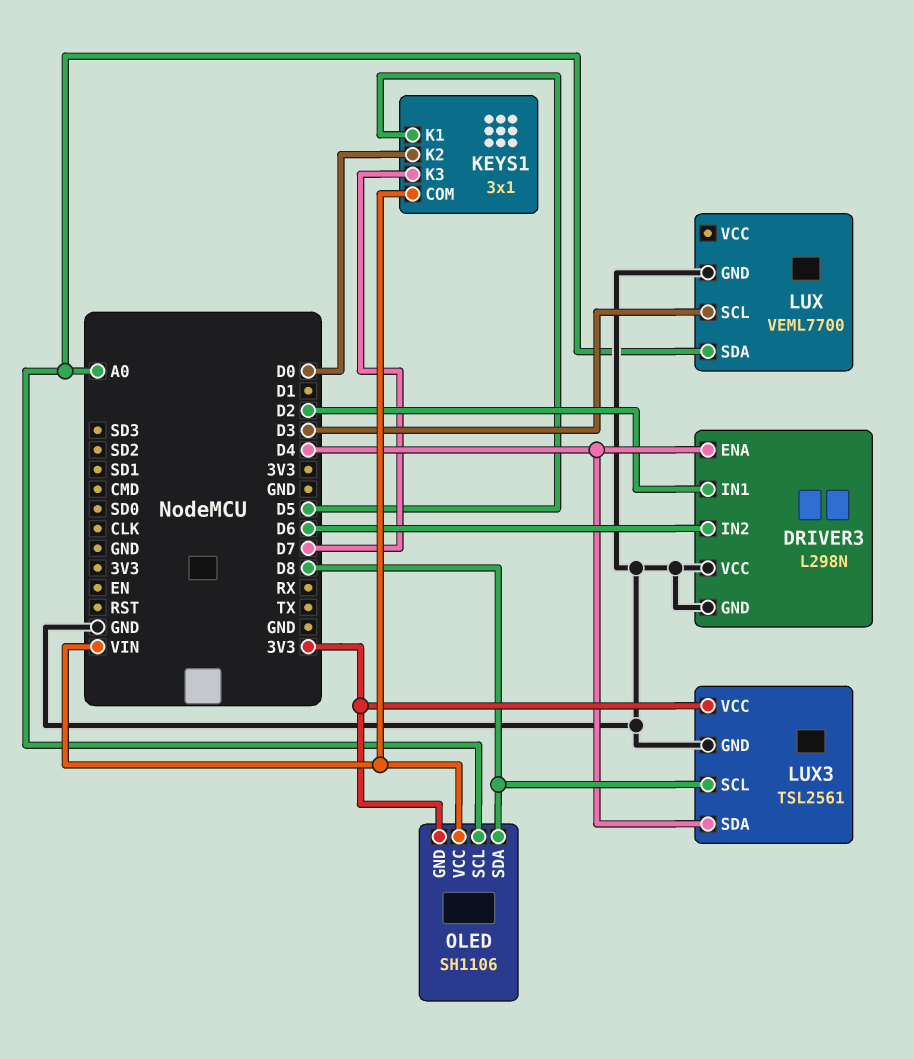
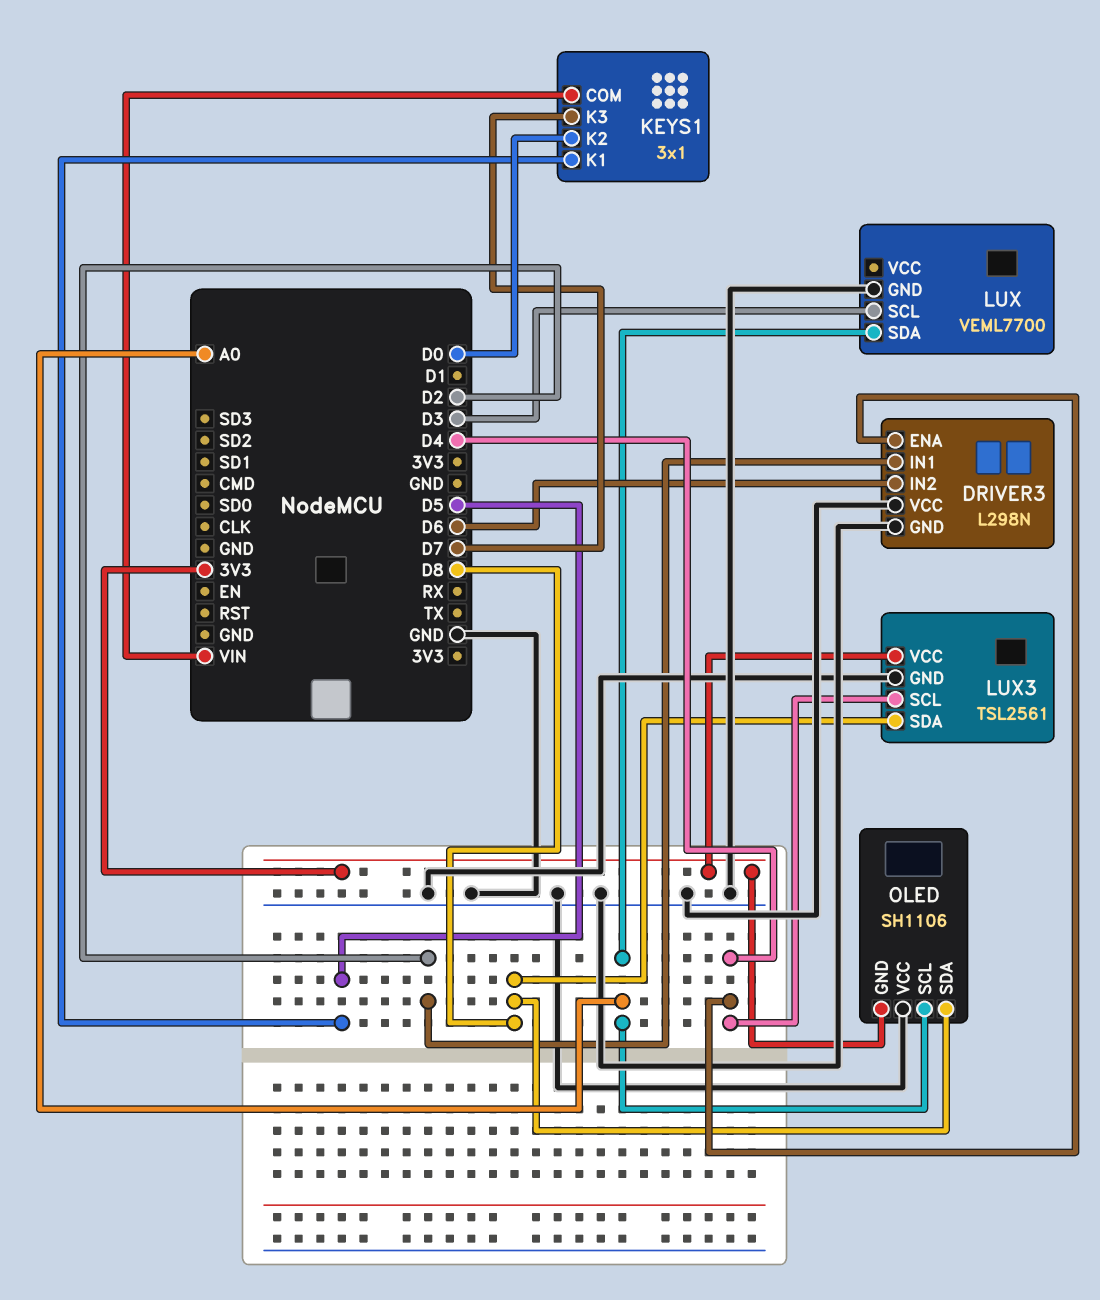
LUX3 pin SCL: D8 -> D4
LUX3 pin SDA: D4 -> D8
OLED pin VCC: VIN -> GND

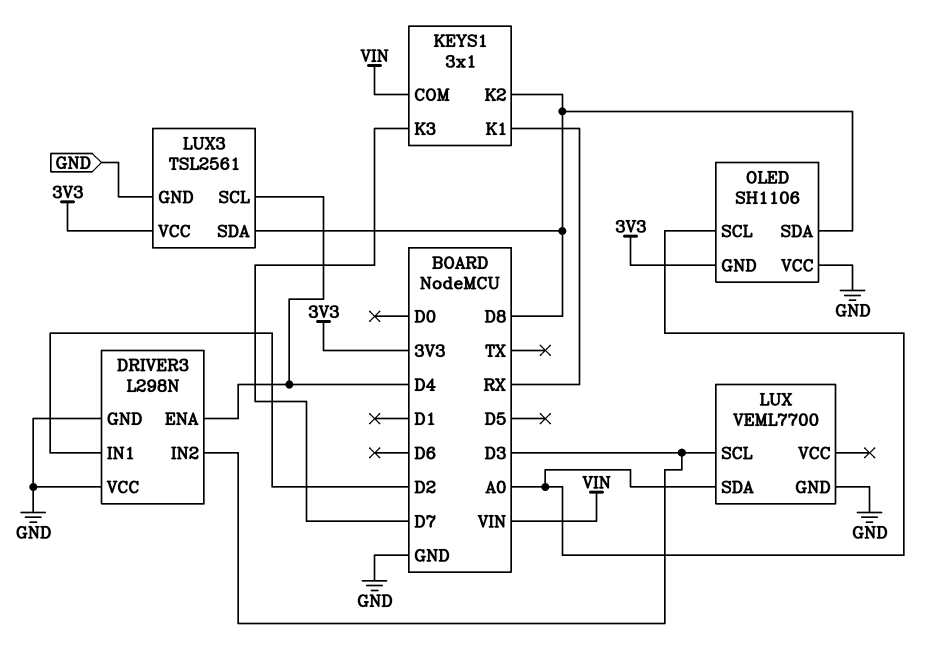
DRIVER3 pin IN2: D6 -> D3
KEYS1 pin K1: D5 -> RX
KEYS1 pin K2: D0 -> D8

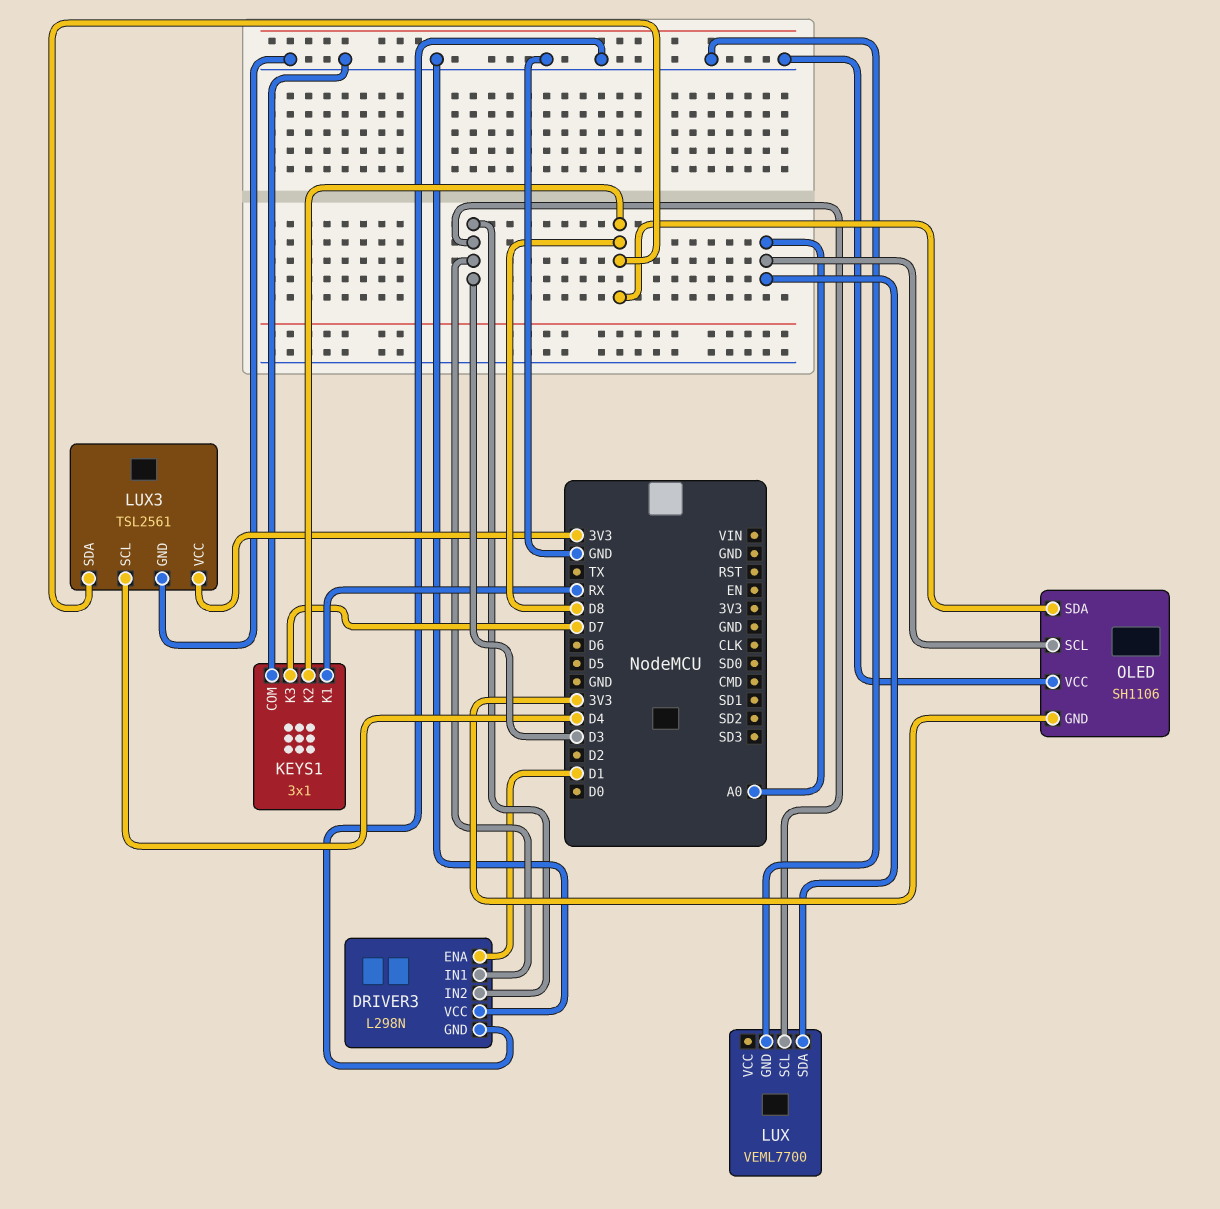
DRIVER3 pin ENA: D4 -> D1
DRIVER3 pin IN1: D2 -> D3
KEYS1 pin COM: VIN -> GND

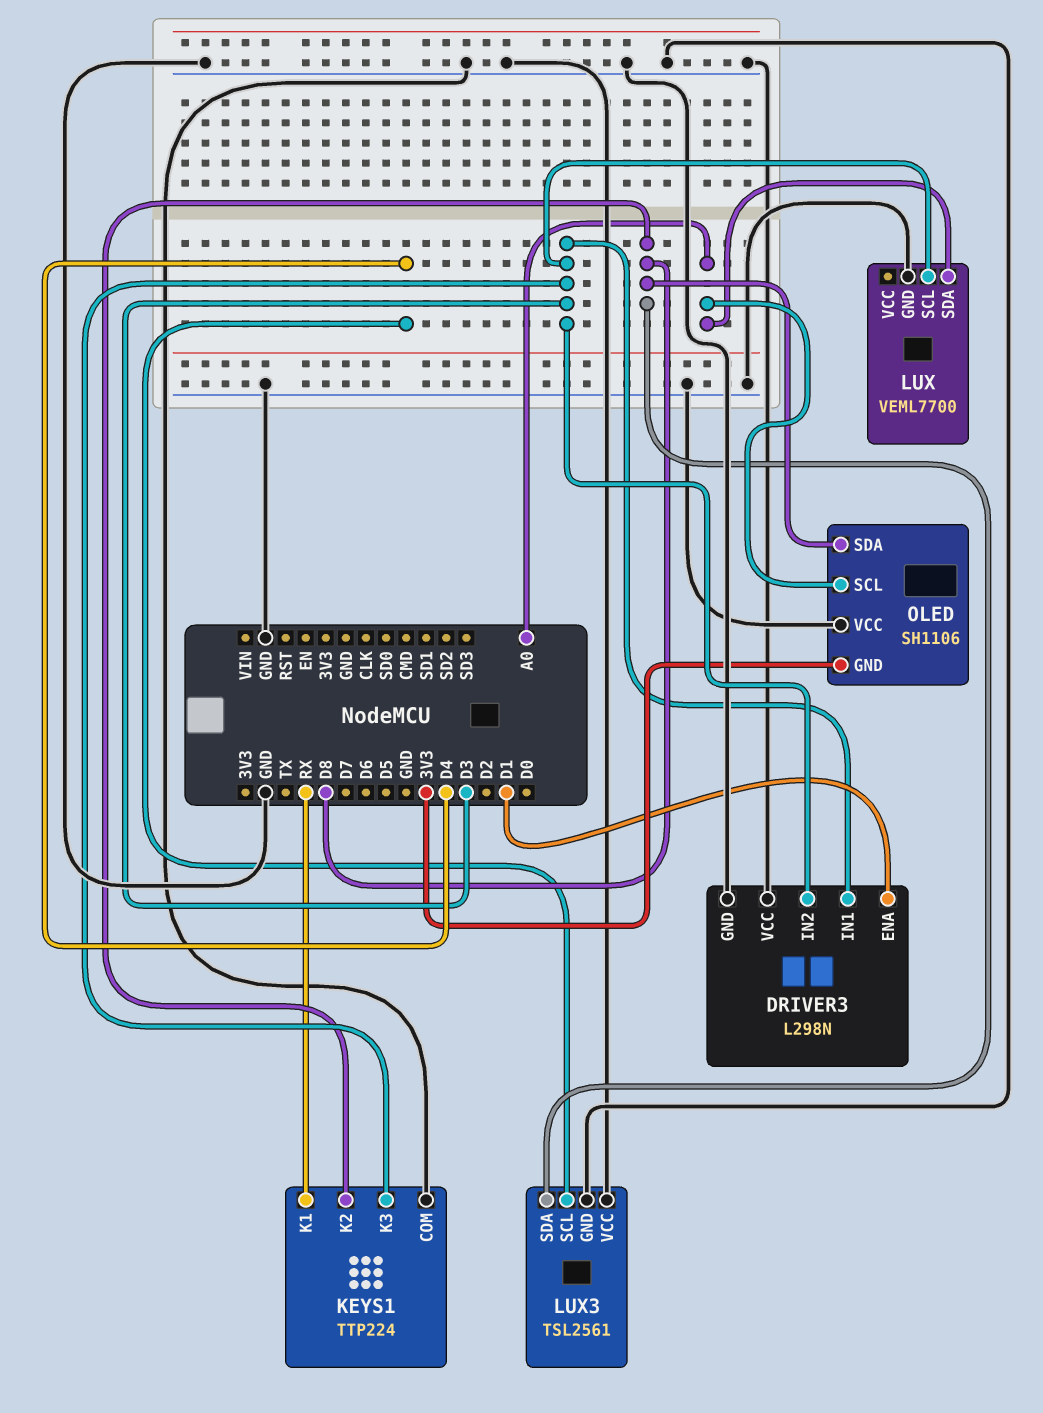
KEYS1: 3x1 -> TTP224
KEYS1 pin K3: D7 -> D3
LUX3 pin VCC: 3V3 -> GND

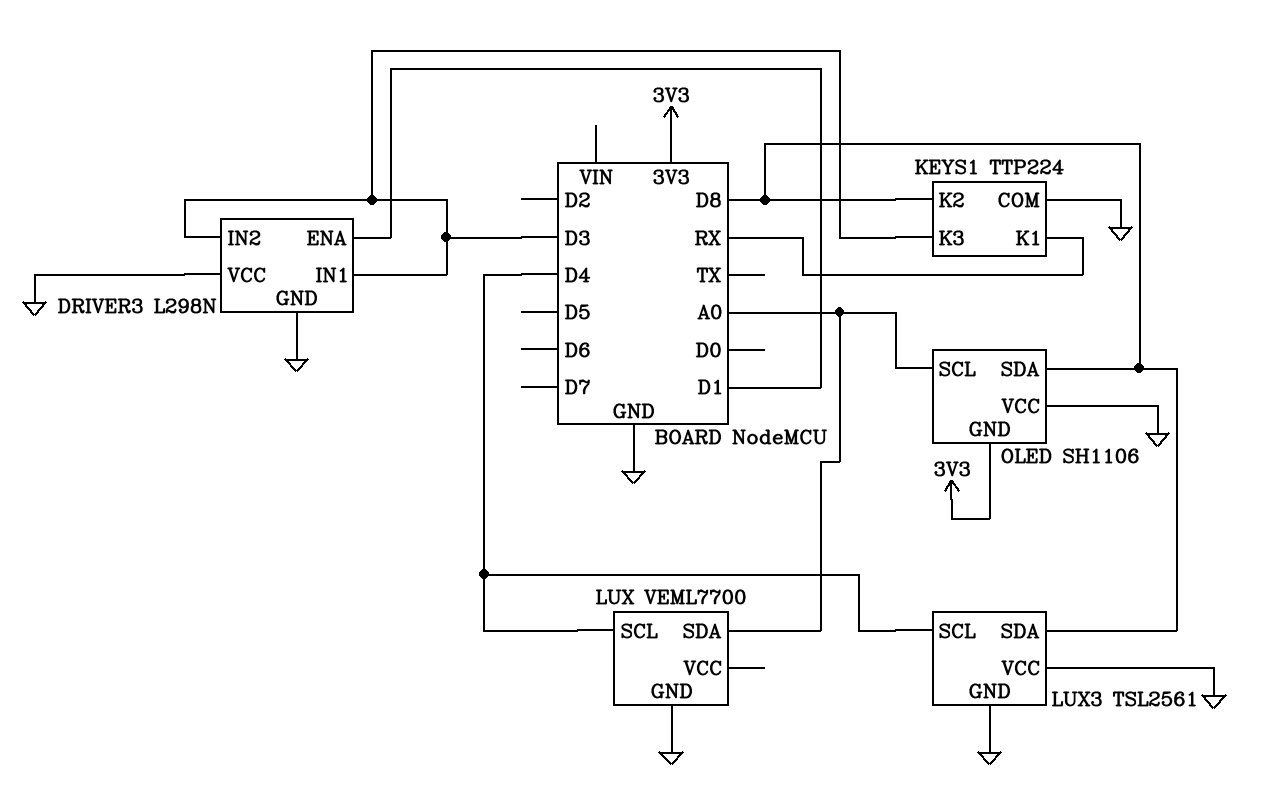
LUX pin SCL: D3 -> D4

